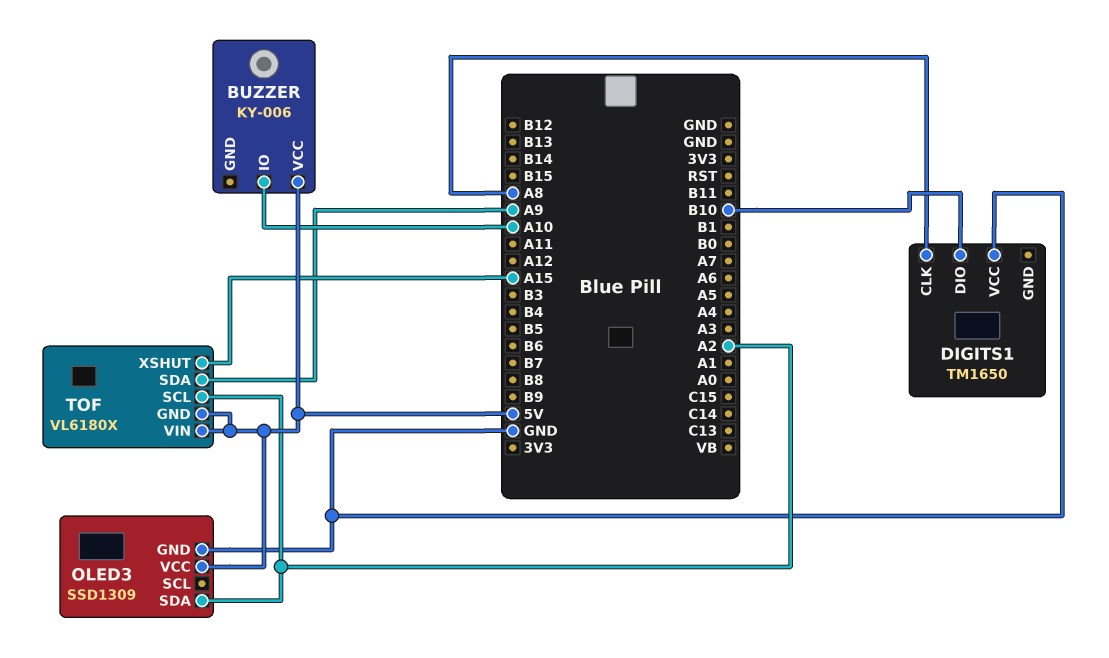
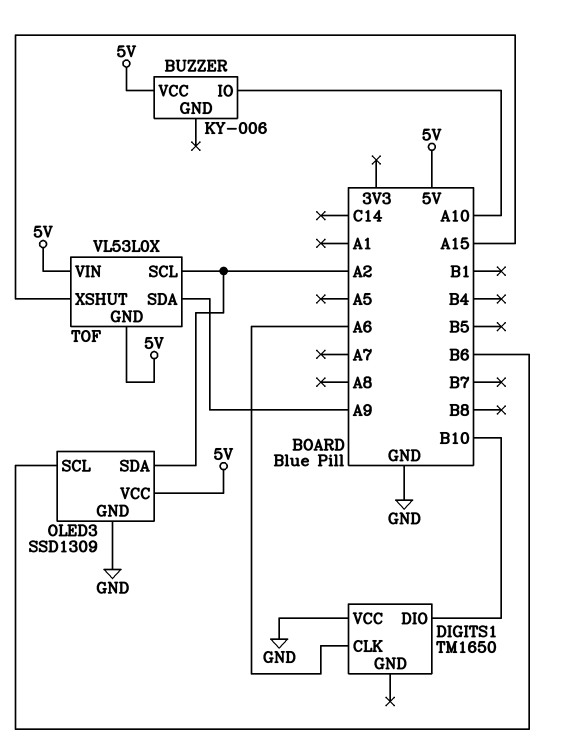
DIGITS1 pin CLK: A8 -> A6
OLED3 pin SCL: none -> B6
TOF: VL6180X -> VL53L0X

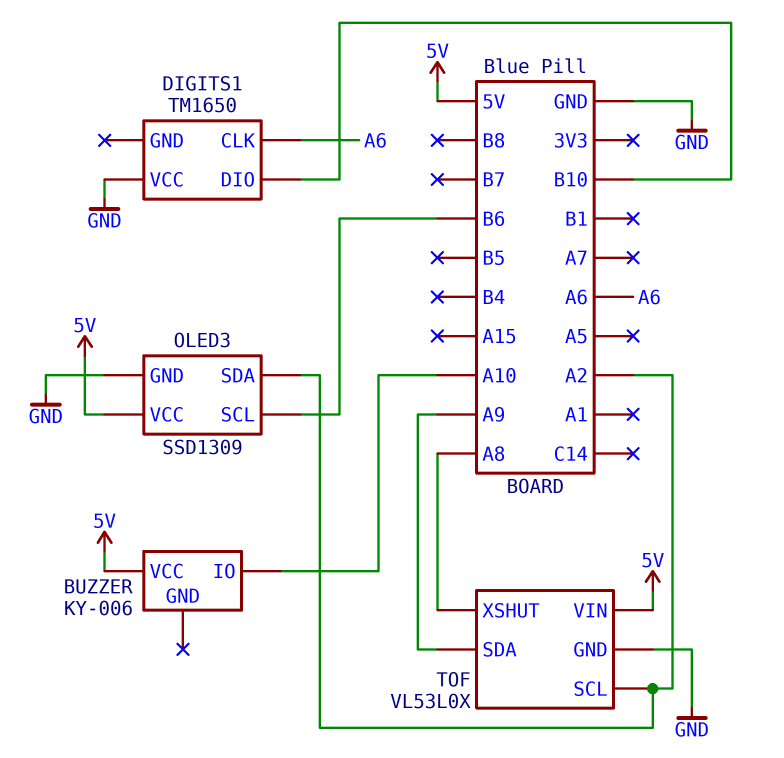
TOF pin GND: 5V -> GND
TOF pin XSHUT: A15 -> A8

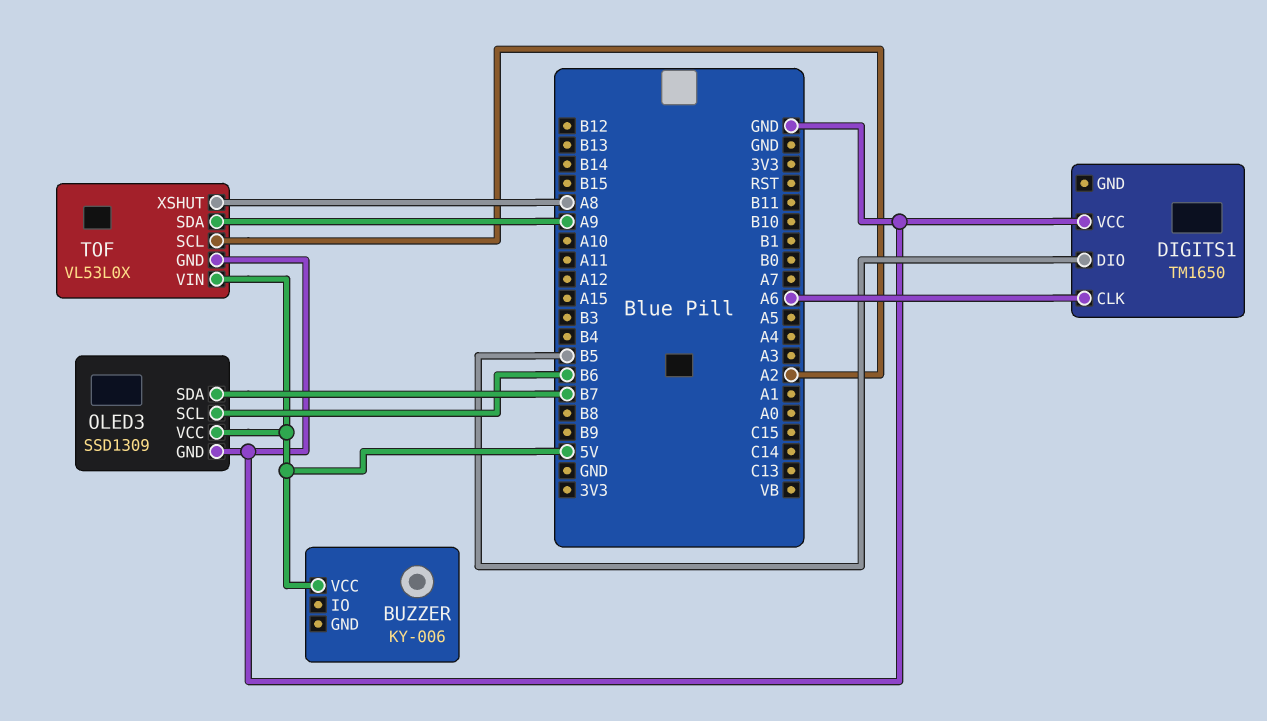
BUZZER pin IO: A10 -> none
DIGITS1 pin DIO: B10 -> B5
OLED3 pin SDA: A2 -> B7

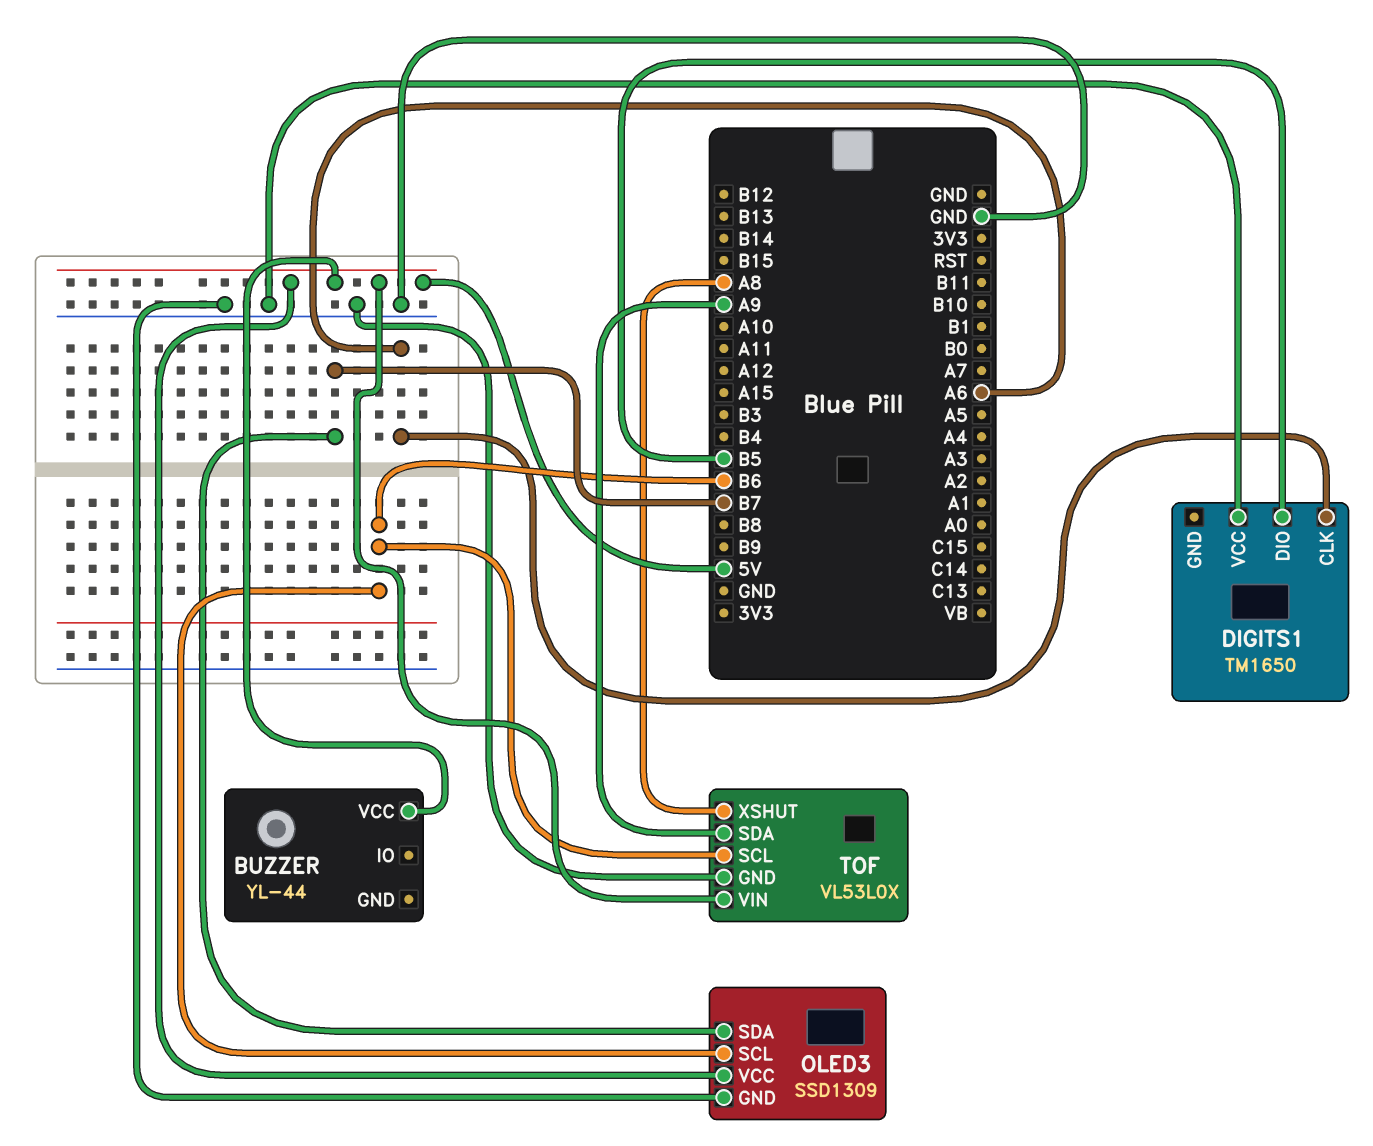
BUZZER: KY-006 -> YL-44
TOF pin SCL: A2 -> B6

